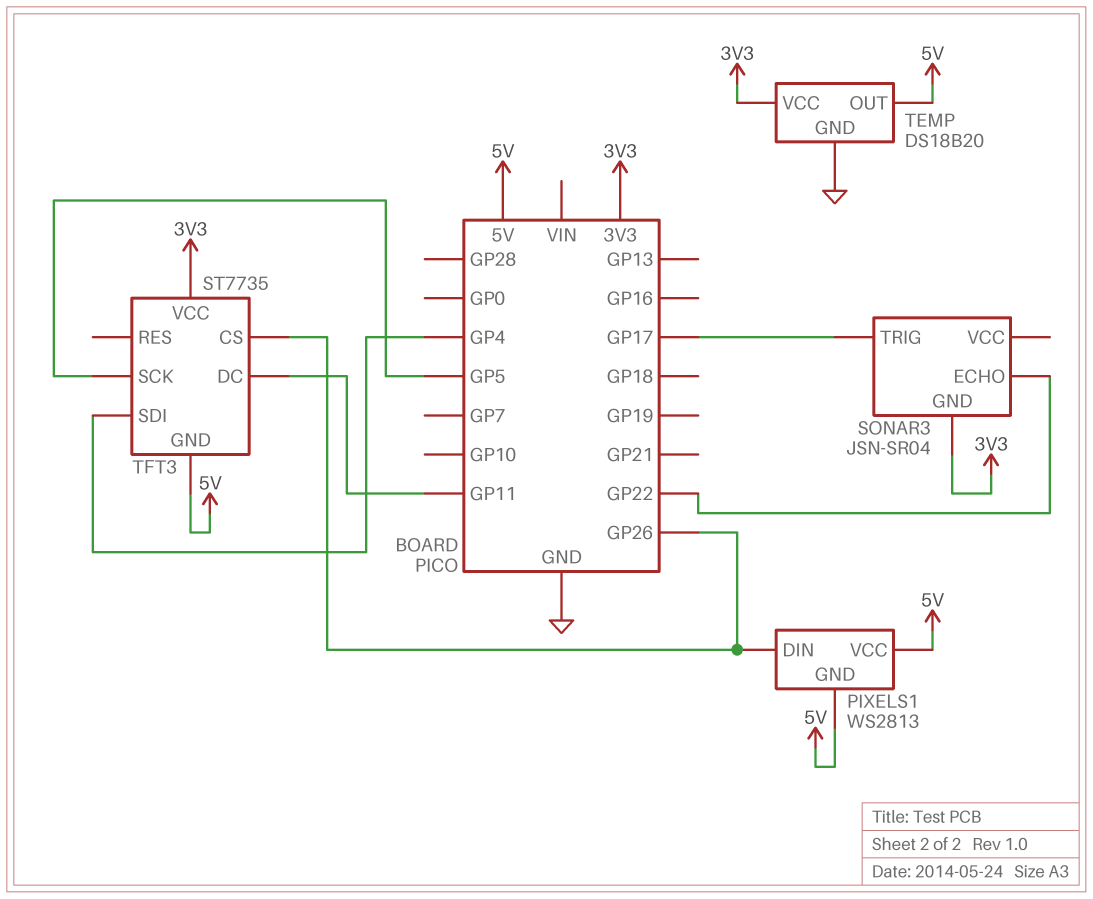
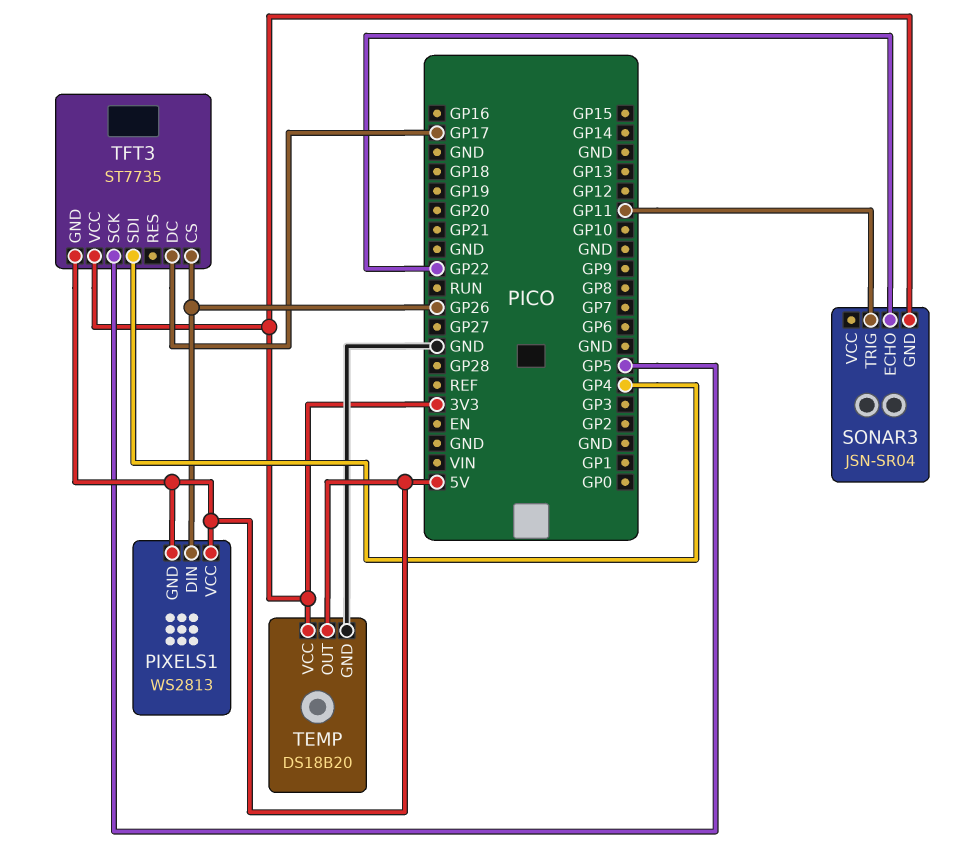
SONAR3 pin TRIG: GP17 -> GP11
TFT3 pin DC: GP11 -> GP17

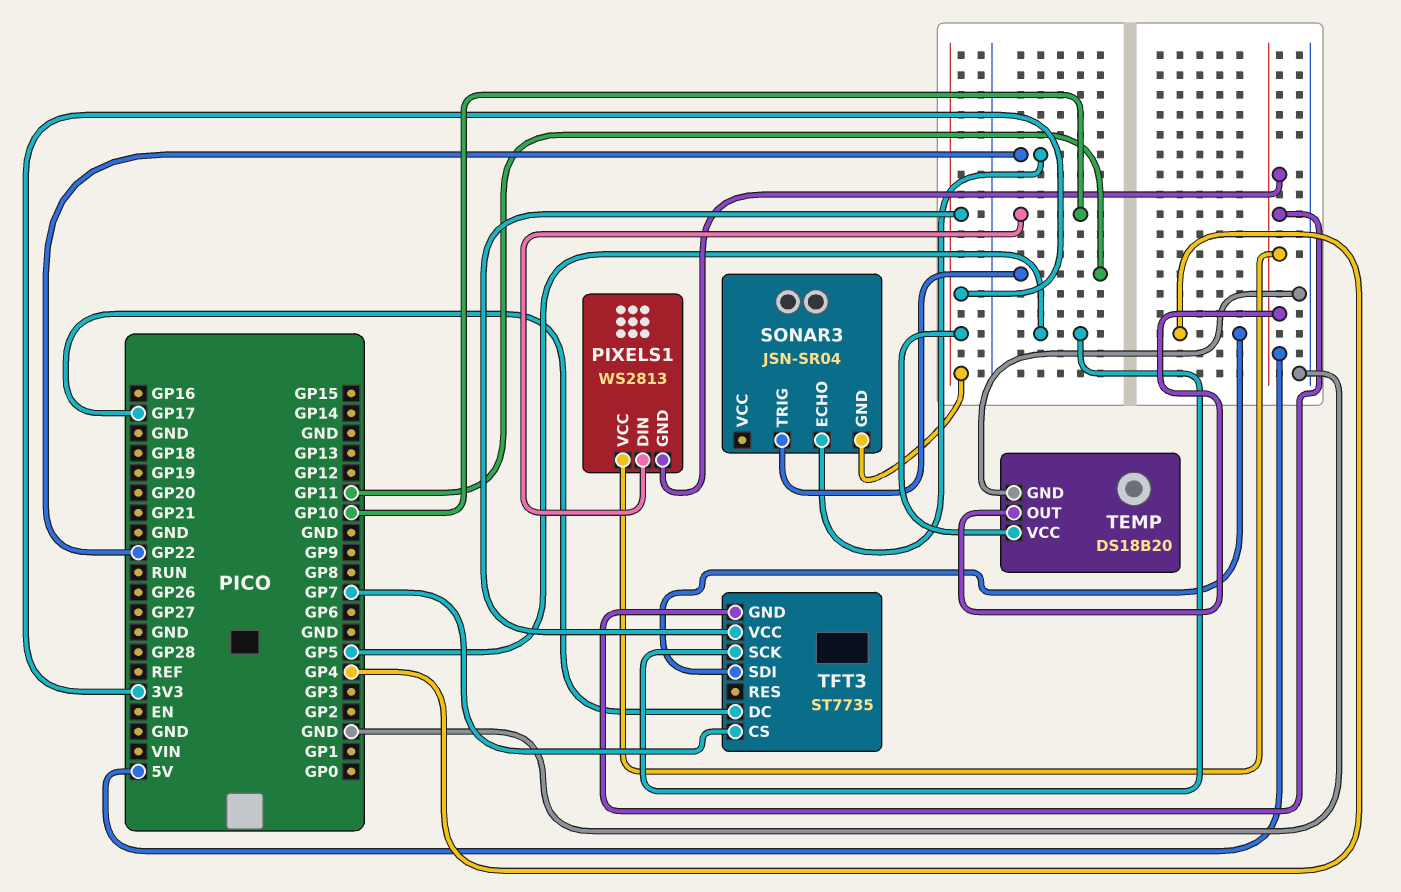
PIXELS1 pin DIN: GP26 -> GP10
TFT3 pin CS: GP26 -> GP7

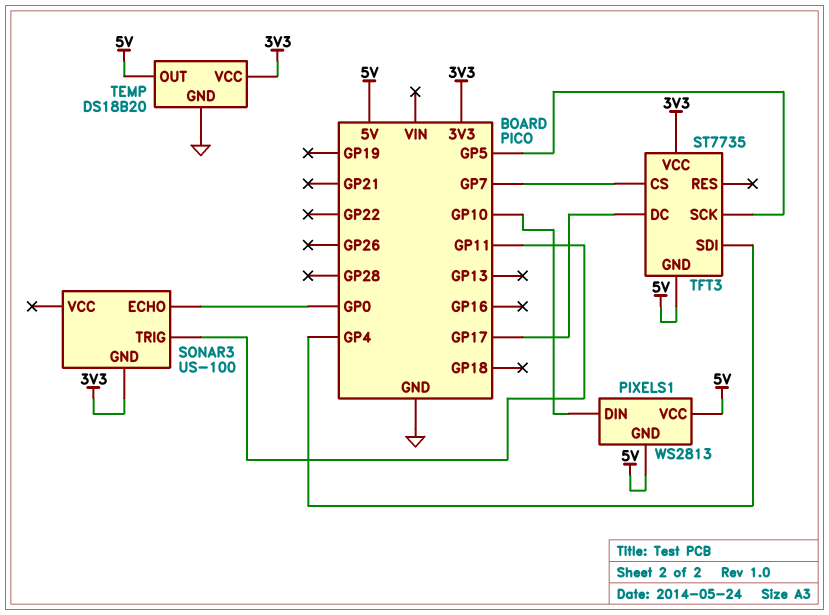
SONAR3: JSN-SR04 -> US-100
SONAR3 pin ECHO: GP22 -> GP0

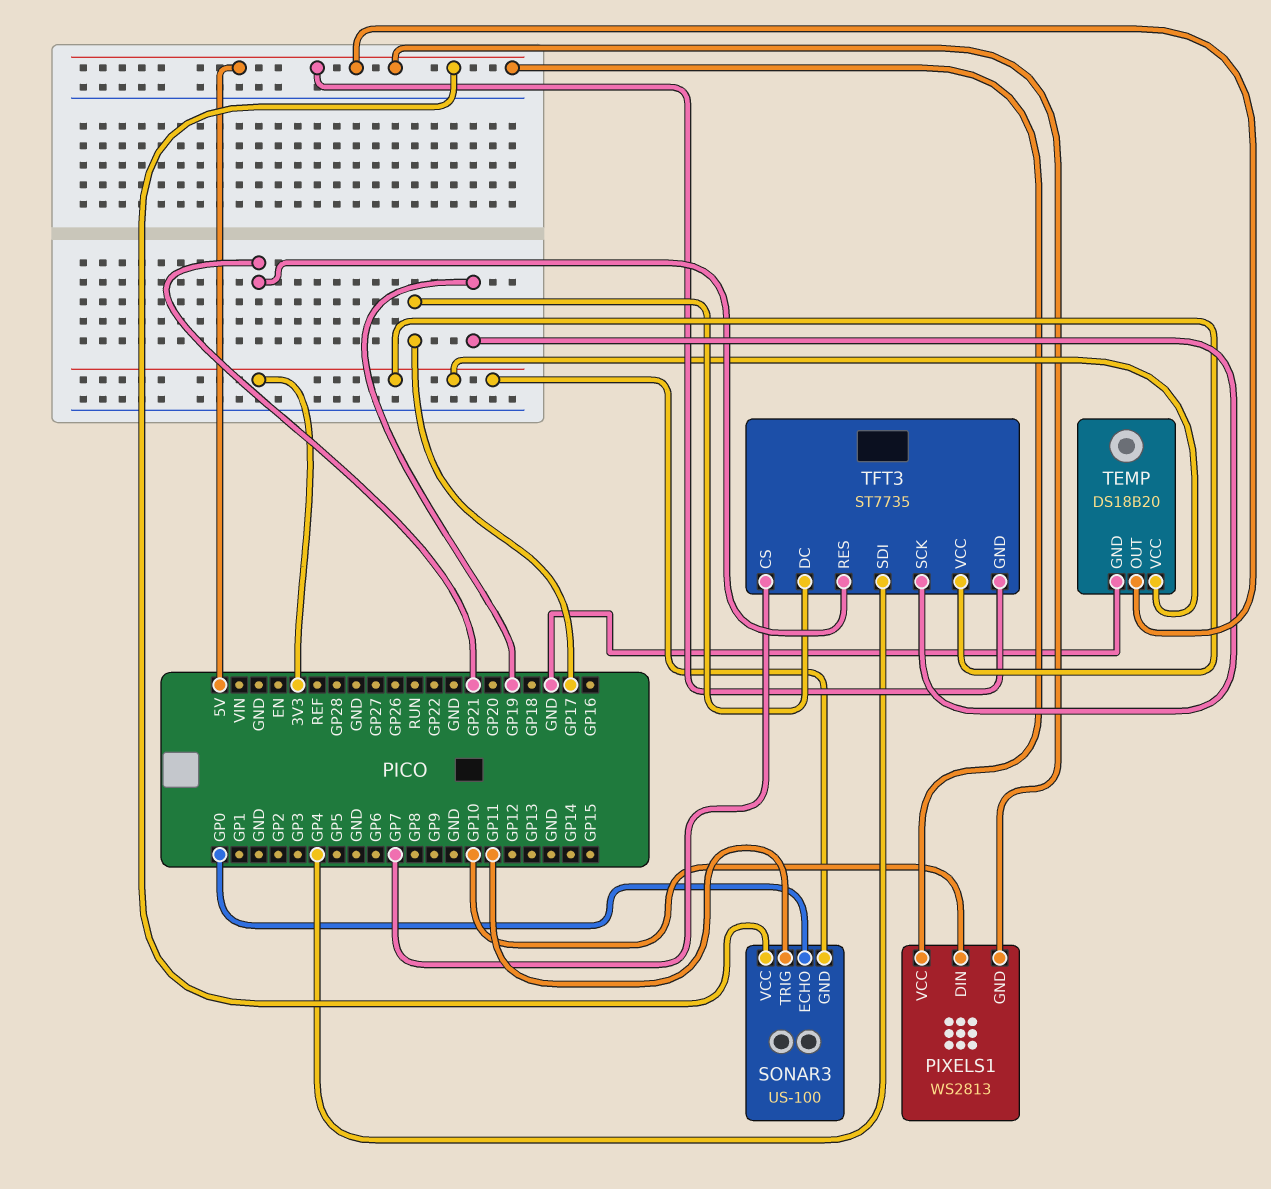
SONAR3 pin VCC: none -> 5V
TFT3 pin RES: none -> GP21
TFT3 pin SCK: GP5 -> GP19

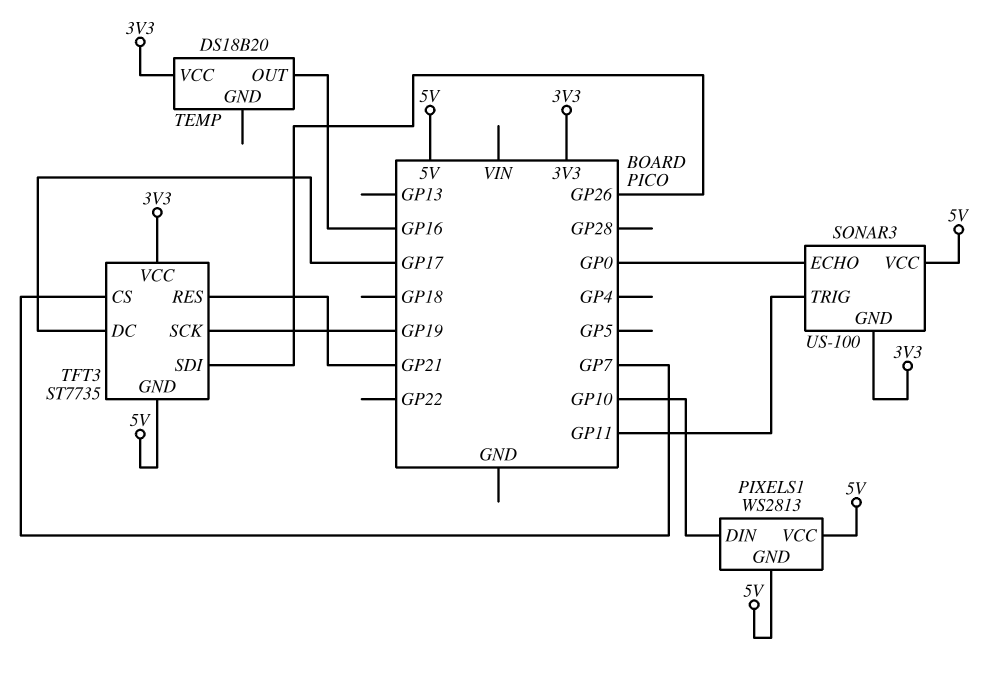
TEMP pin GND: GND -> none
TEMP pin OUT: 5V -> GP16
TFT3 pin SDI: GP4 -> GP26

